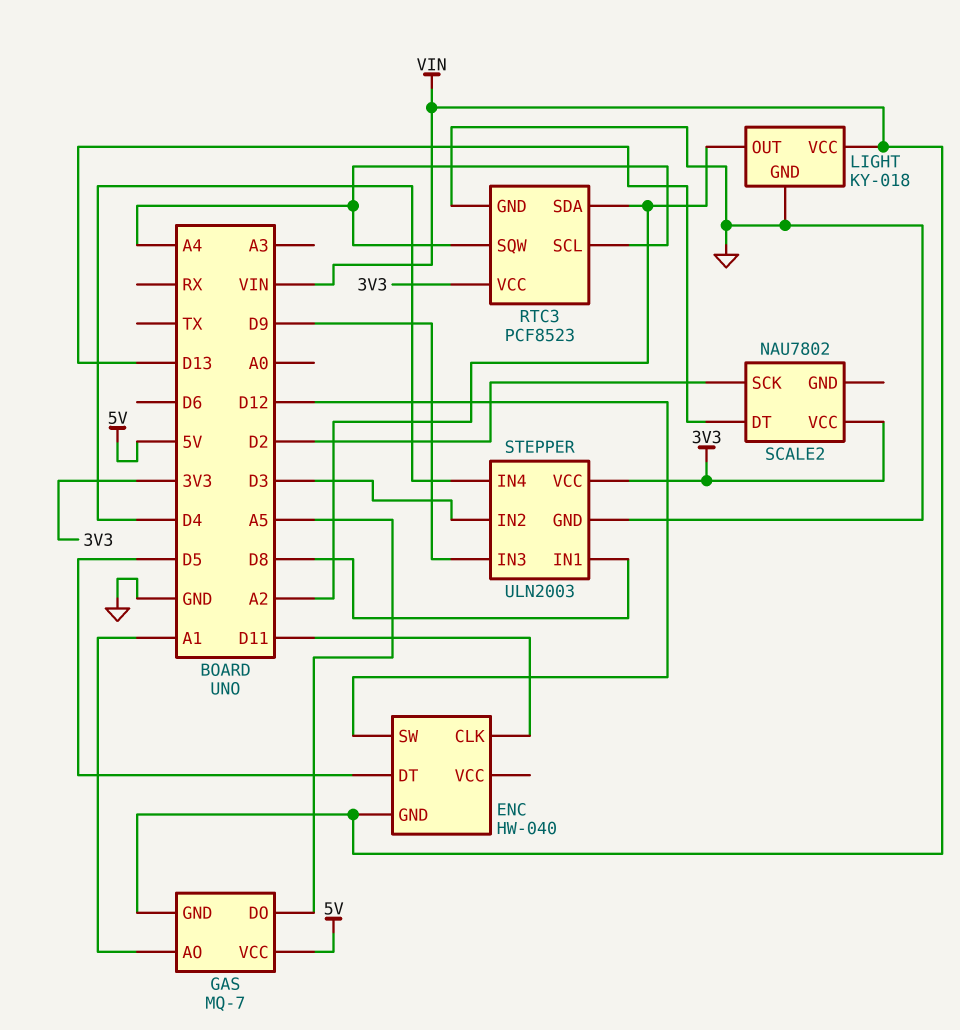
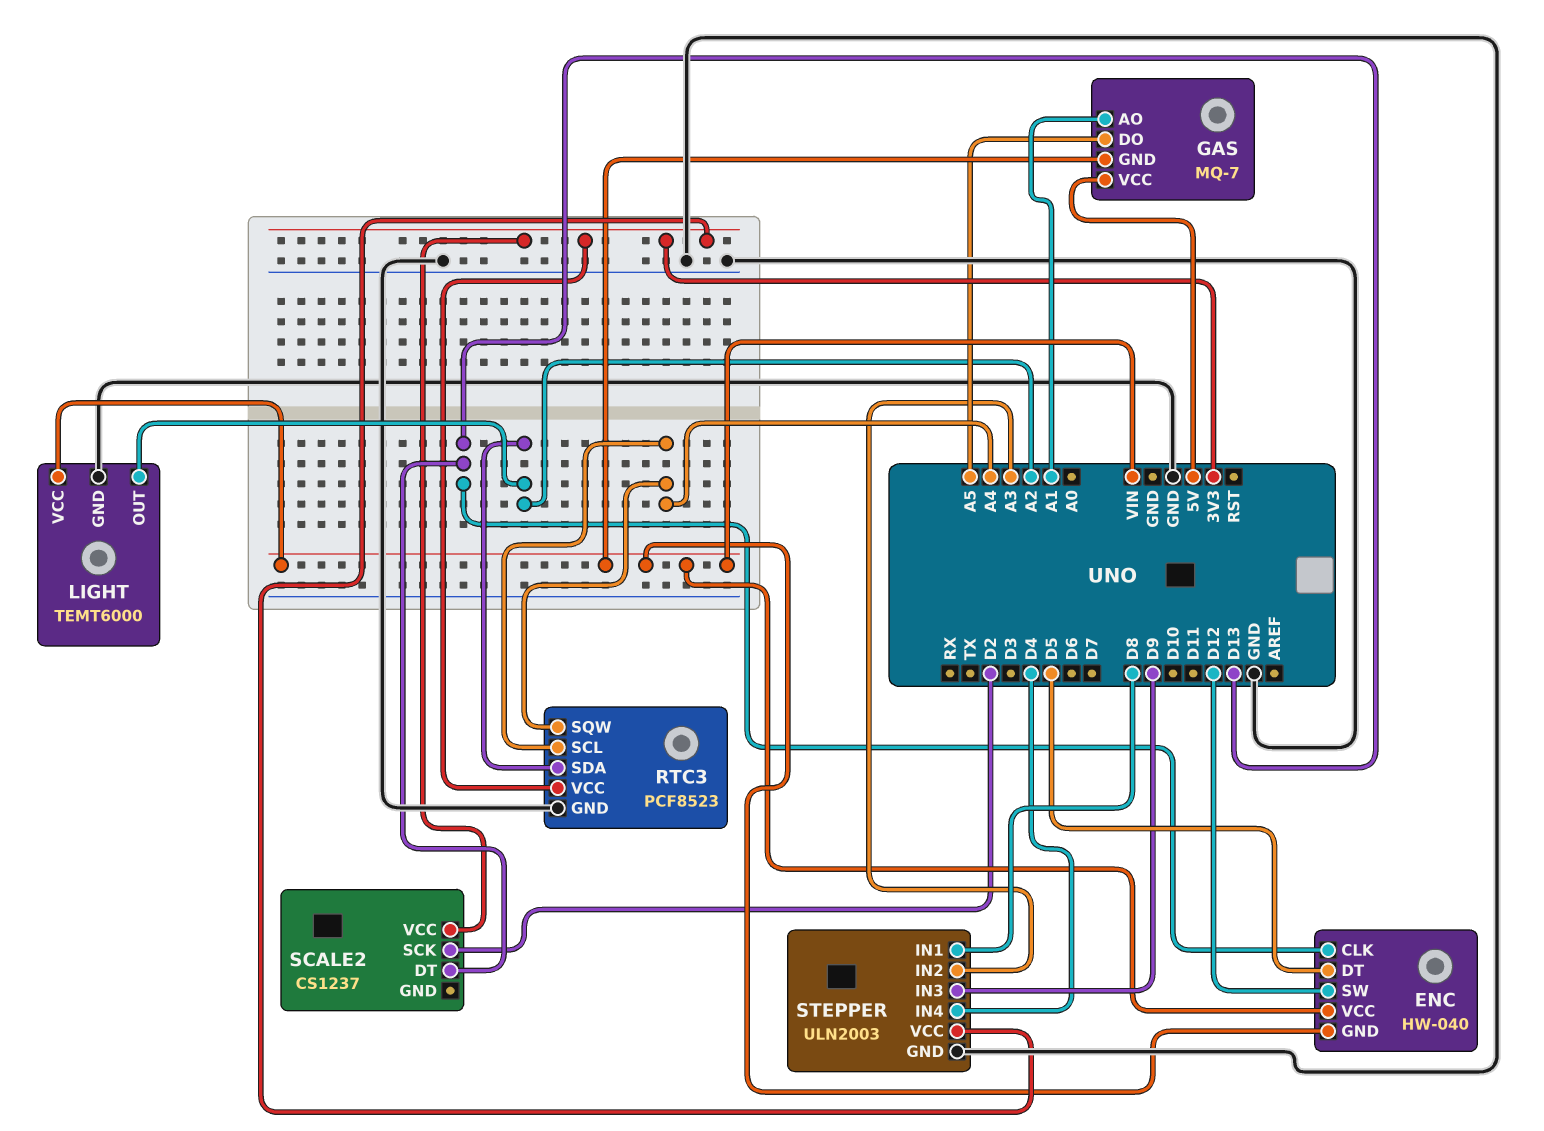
ENC pin CLK: D11 -> D13
ENC pin VCC: none -> VIN
LIGHT: KY-018 -> TEMT6000
SCALE2: NAU7802 -> CS1237
STEPPER pin IN2: D3 -> A3

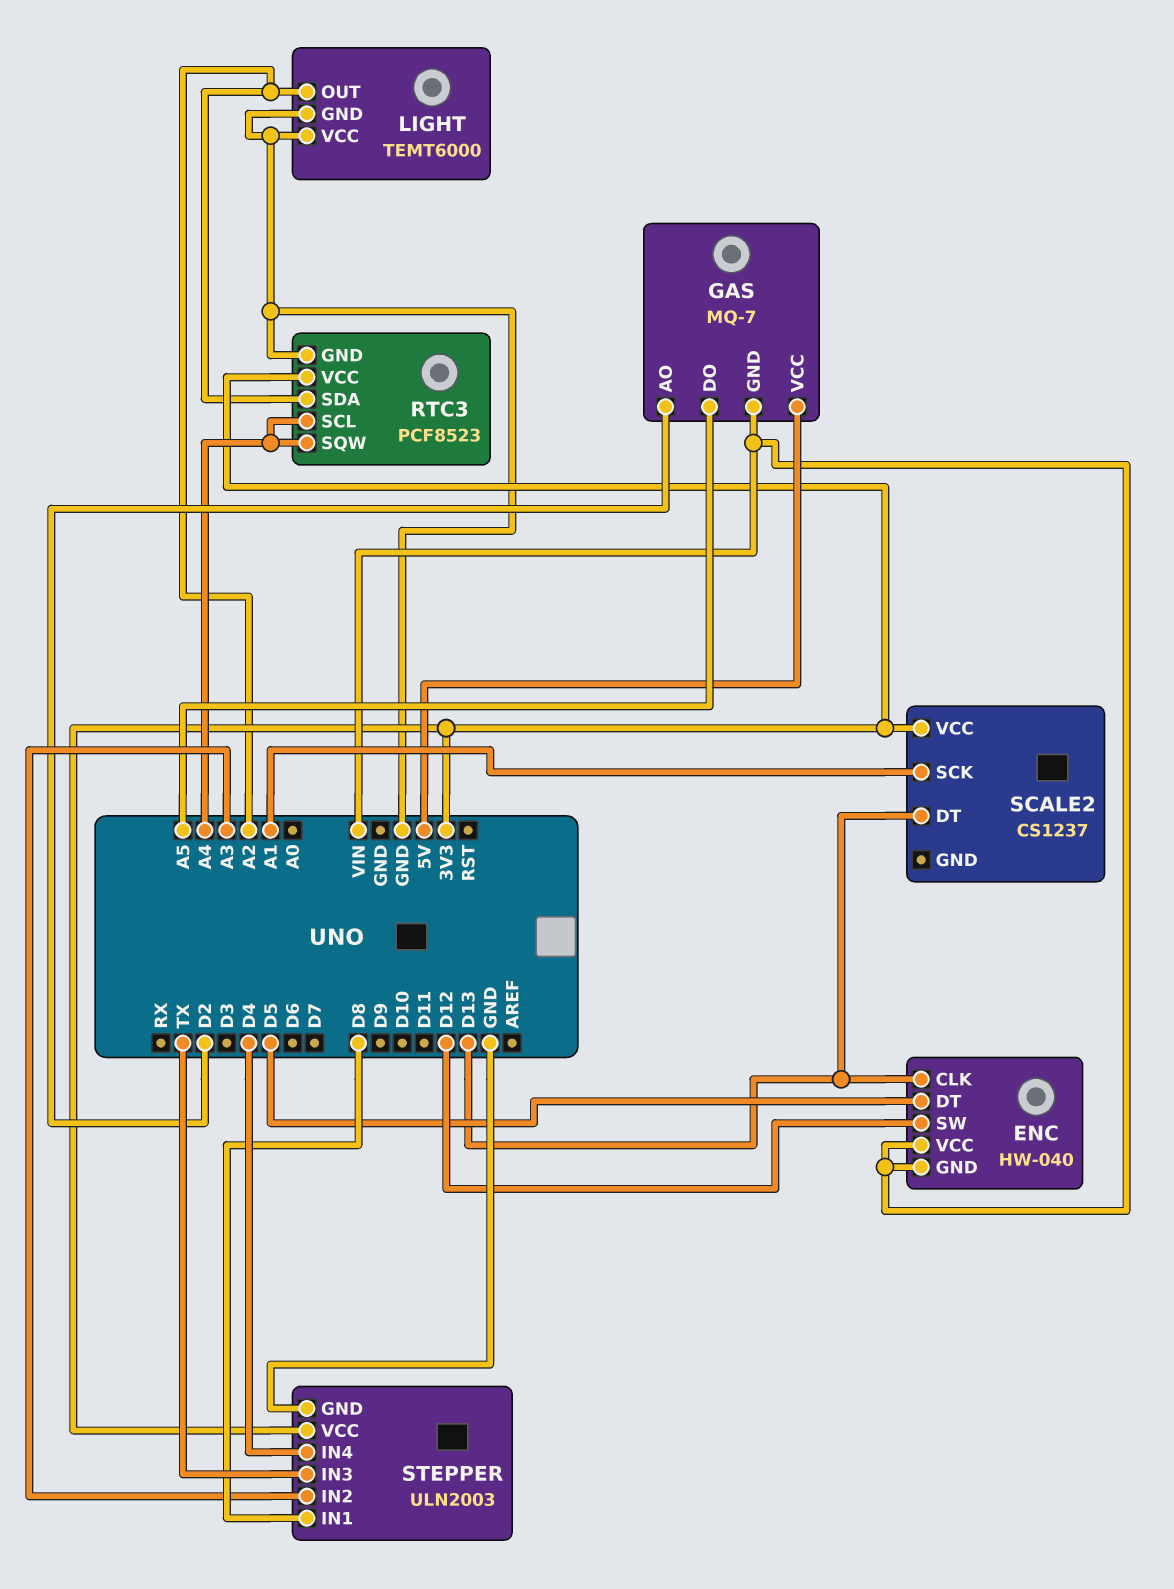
GAS pin AO: A1 -> D2
LIGHT pin VCC: VIN -> GND
SCALE2 pin SCK: D2 -> A1
STEPPER pin IN3: D9 -> TX

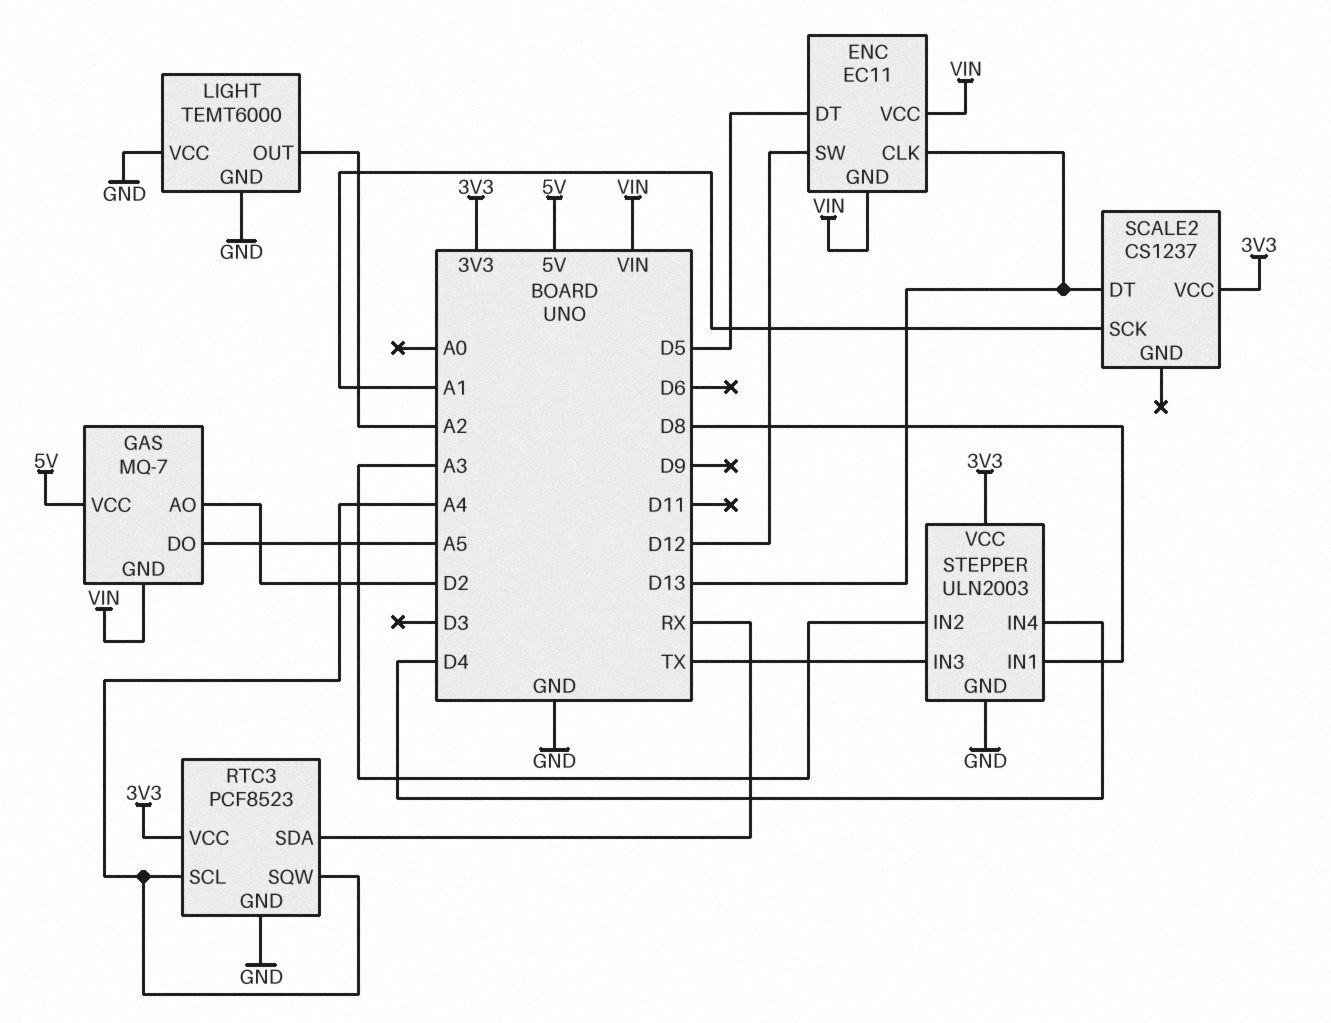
ENC: HW-040 -> EC11
RTC3 pin SDA: A2 -> RX

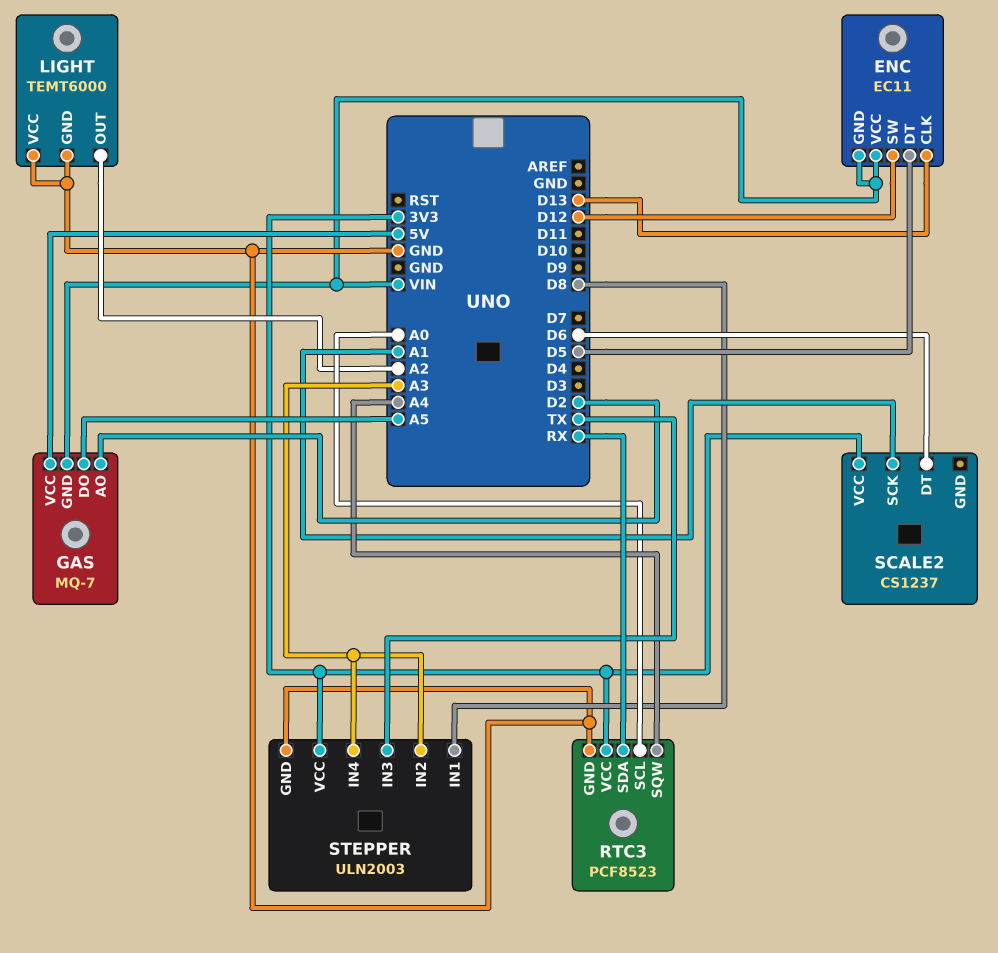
RTC3 pin SCL: A4 -> A0
SCALE2 pin DT: D13 -> D6
STEPPER pin IN4: D4 -> A3

